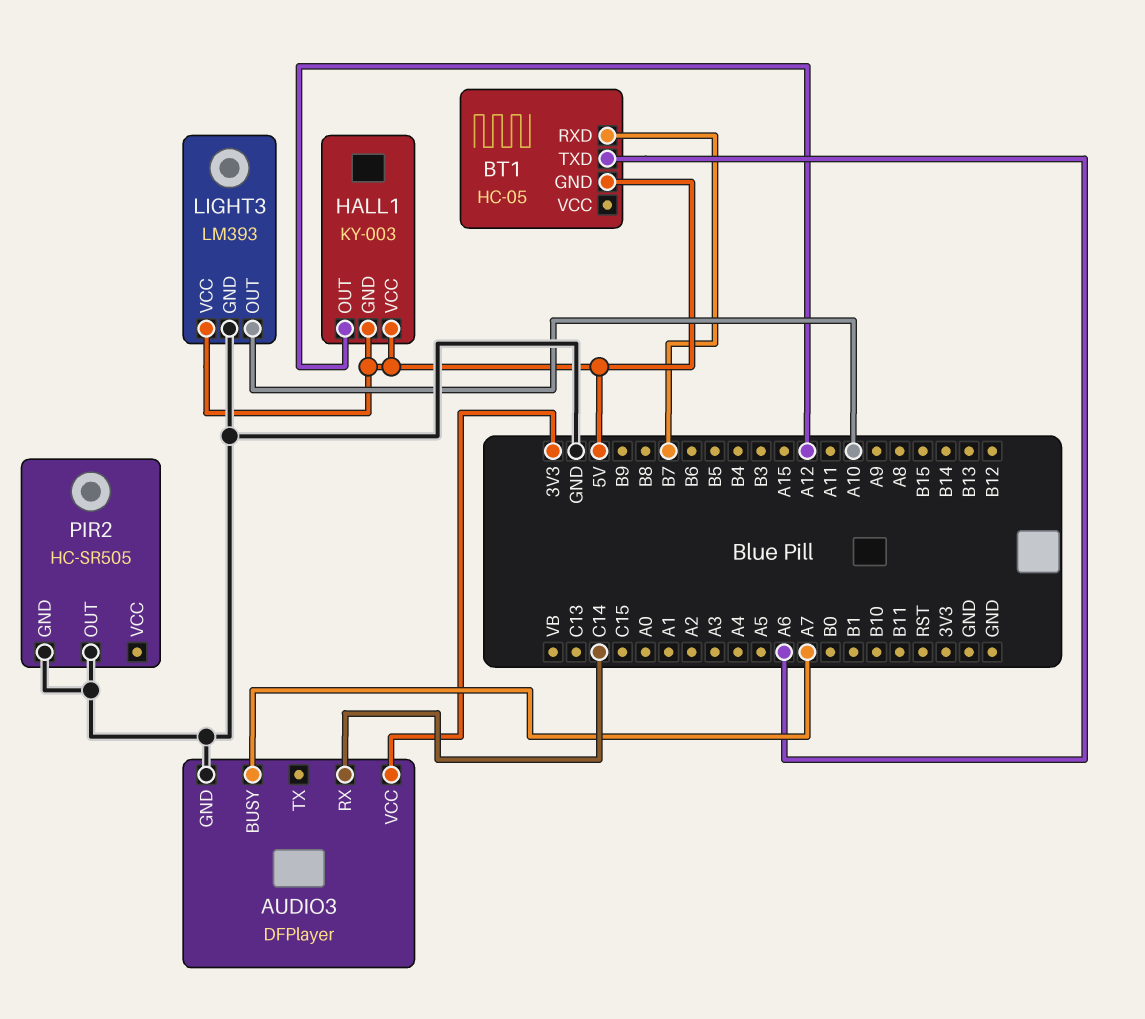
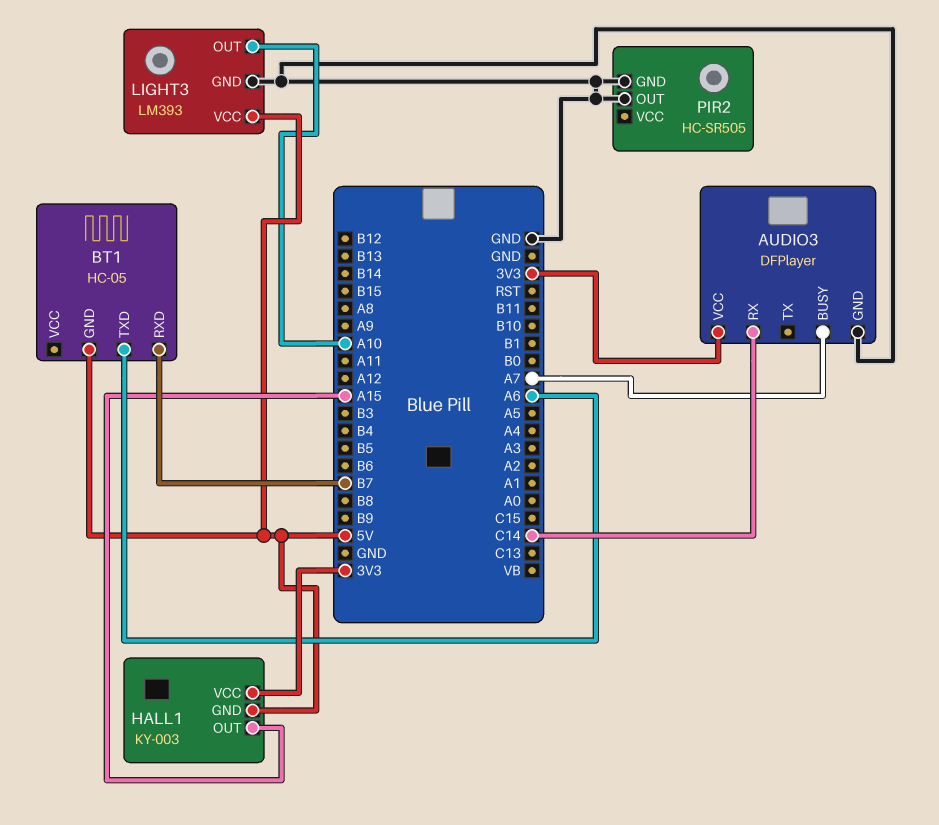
HALL1 pin OUT: A12 -> A15
HALL1 pin VCC: 5V -> 3V3

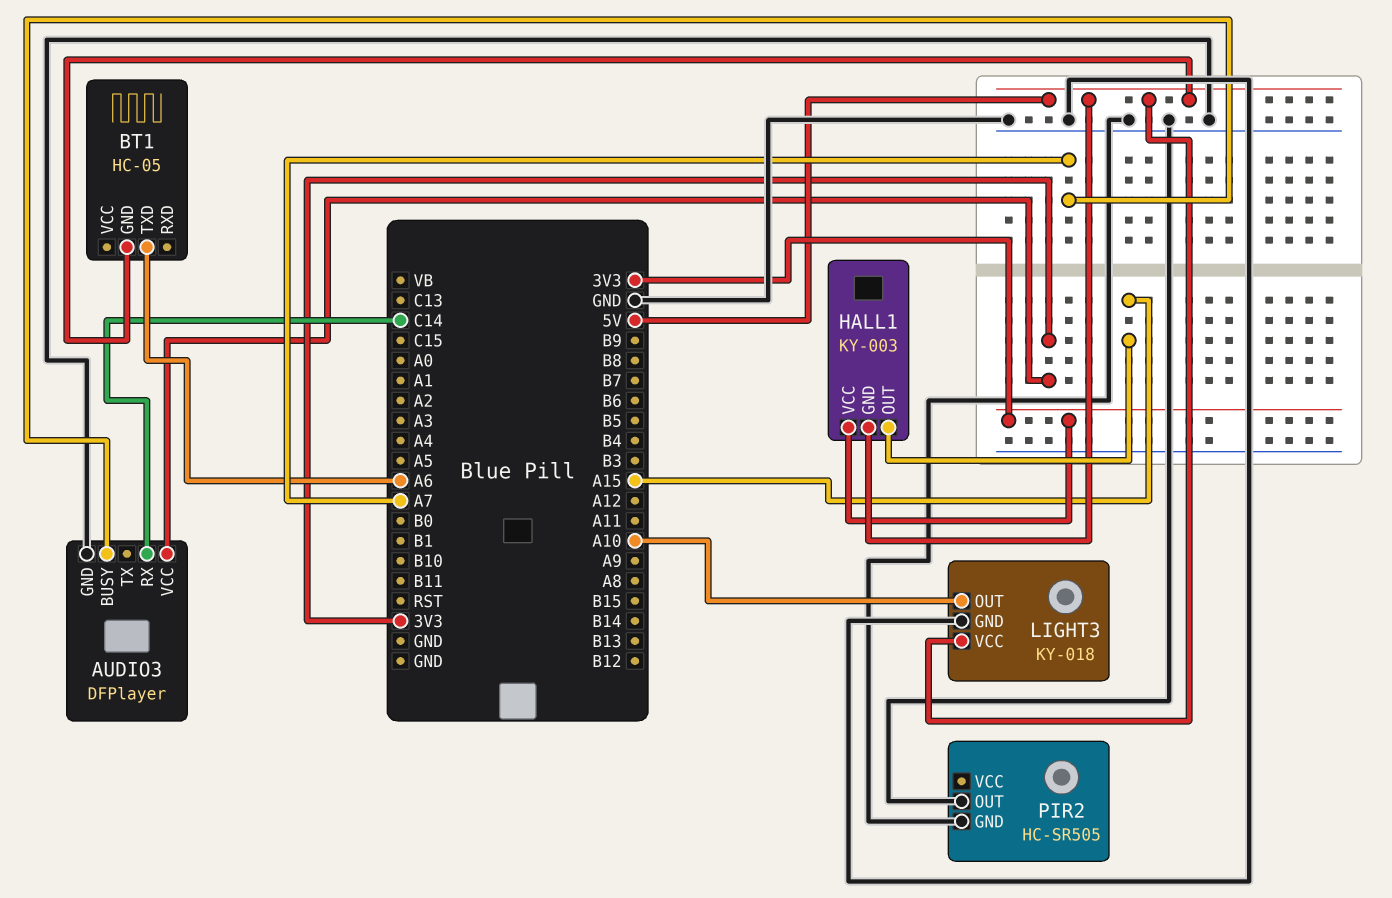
BT1 pin RXD: B7 -> none
LIGHT3: LM393 -> KY-018

